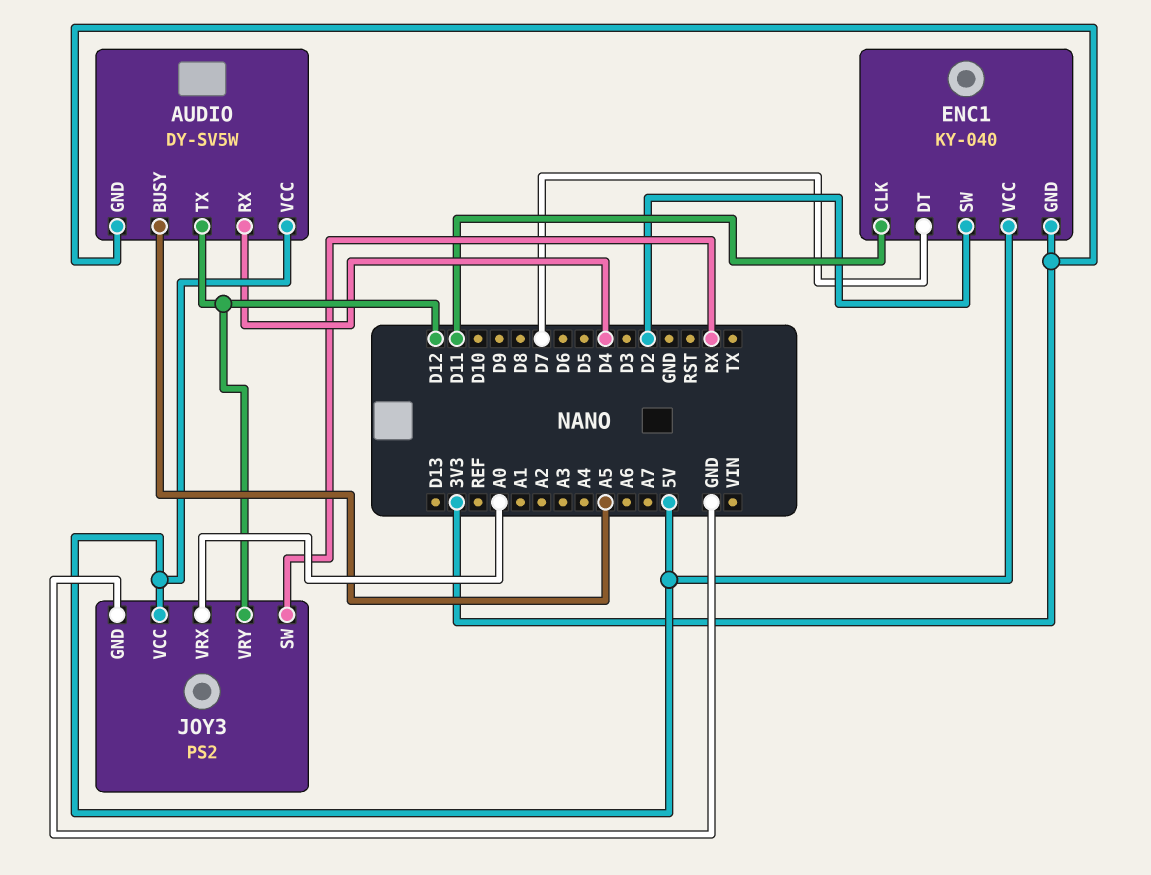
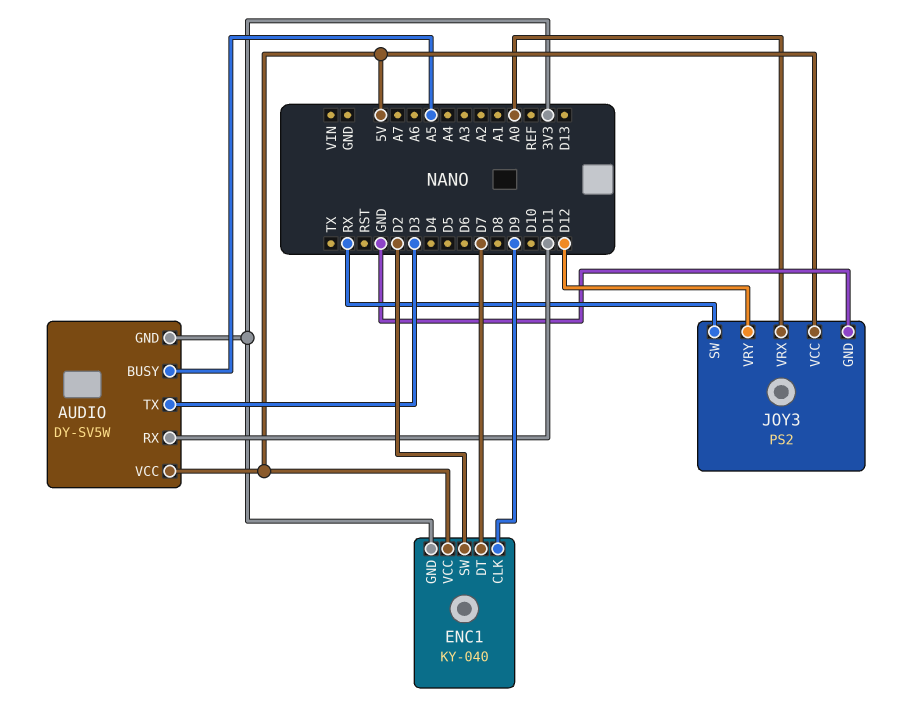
AUDIO pin RX: D4 -> D11
AUDIO pin TX: D12 -> D3
ENC1 pin CLK: D11 -> D9

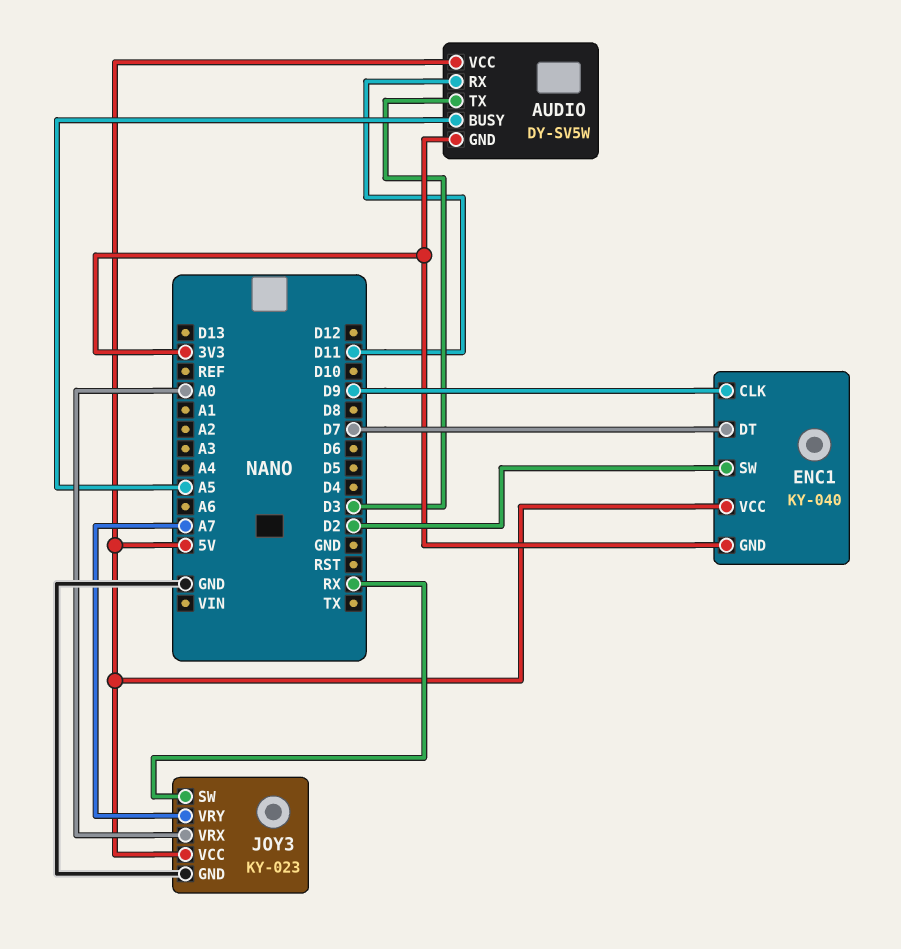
JOY3: PS2 -> KY-023
JOY3 pin VRY: D12 -> A7

